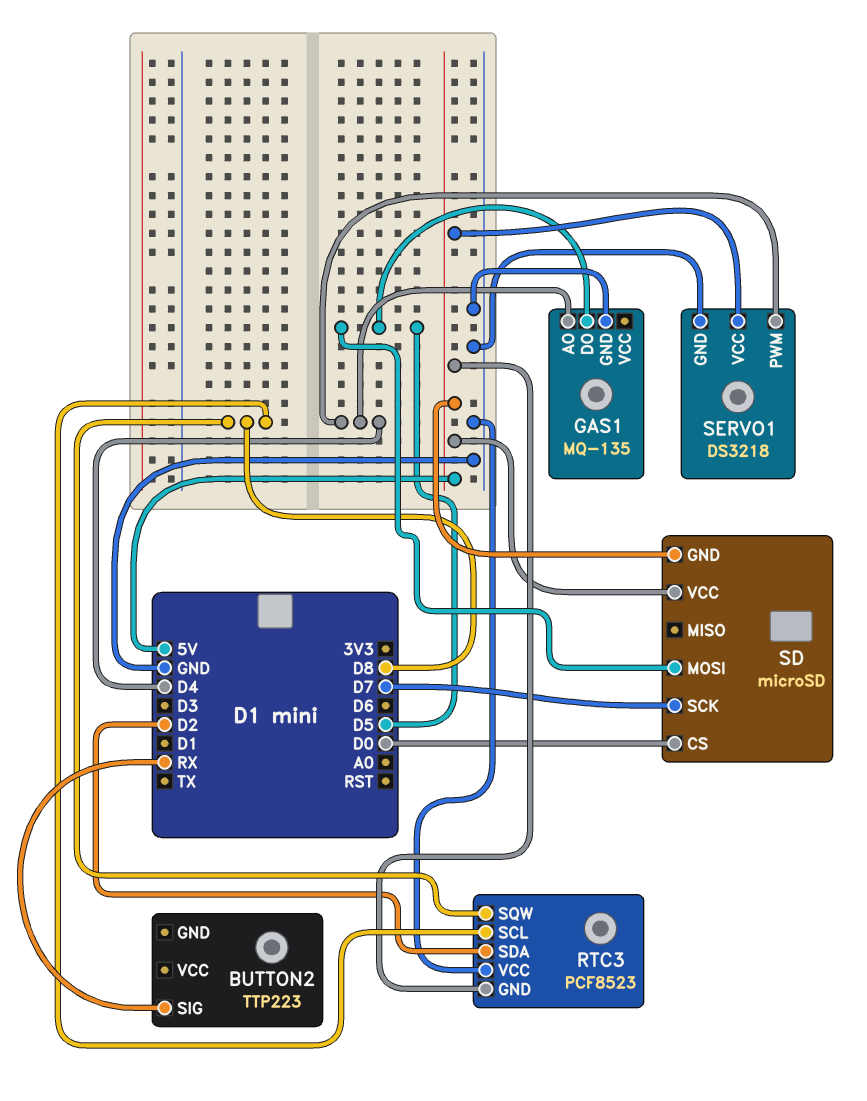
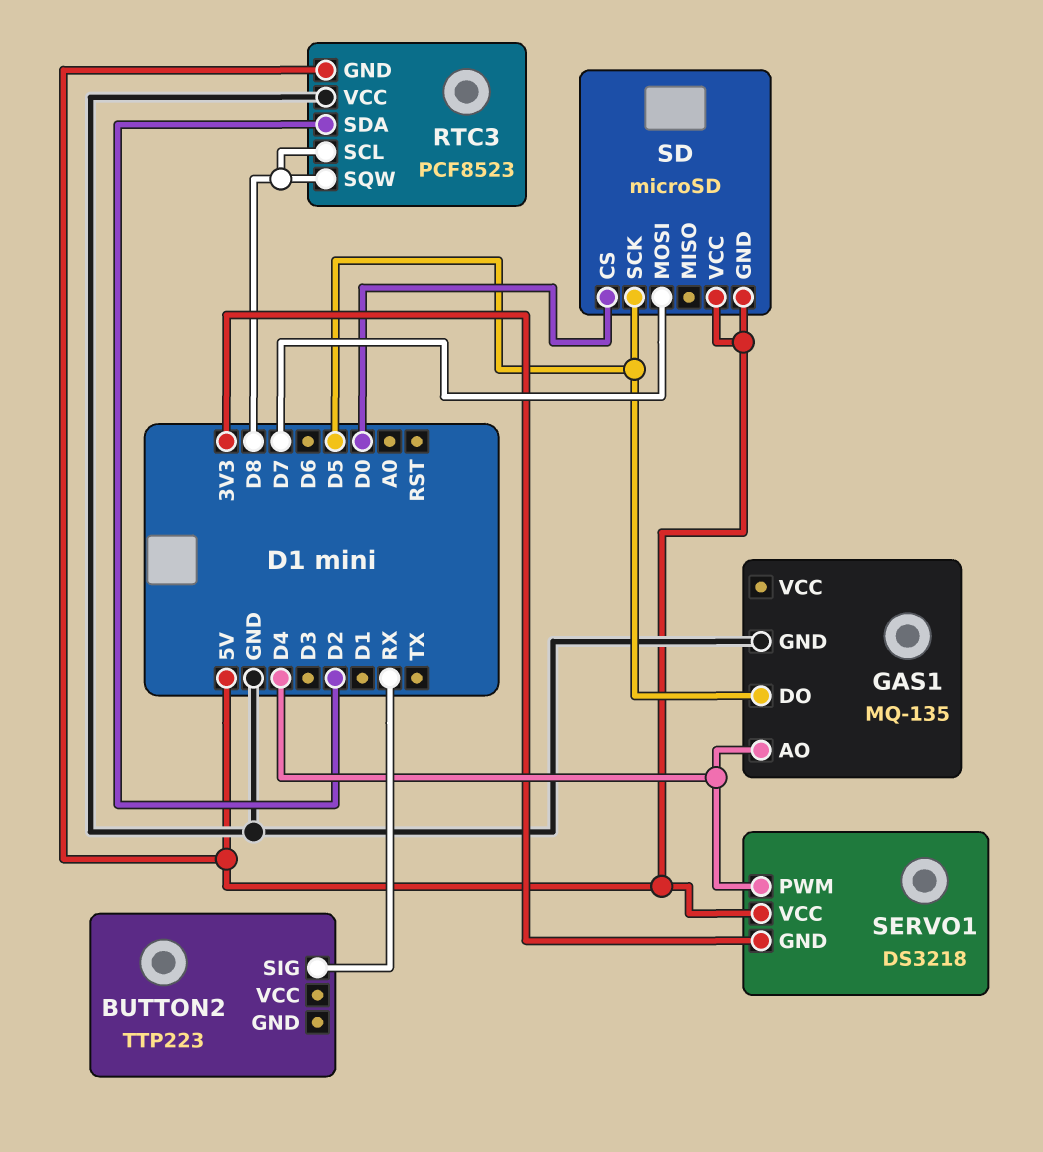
SD pin MOSI: D5 -> D7
SD pin SCK: D7 -> D5
SERVO1 pin GND: GND -> 3V3

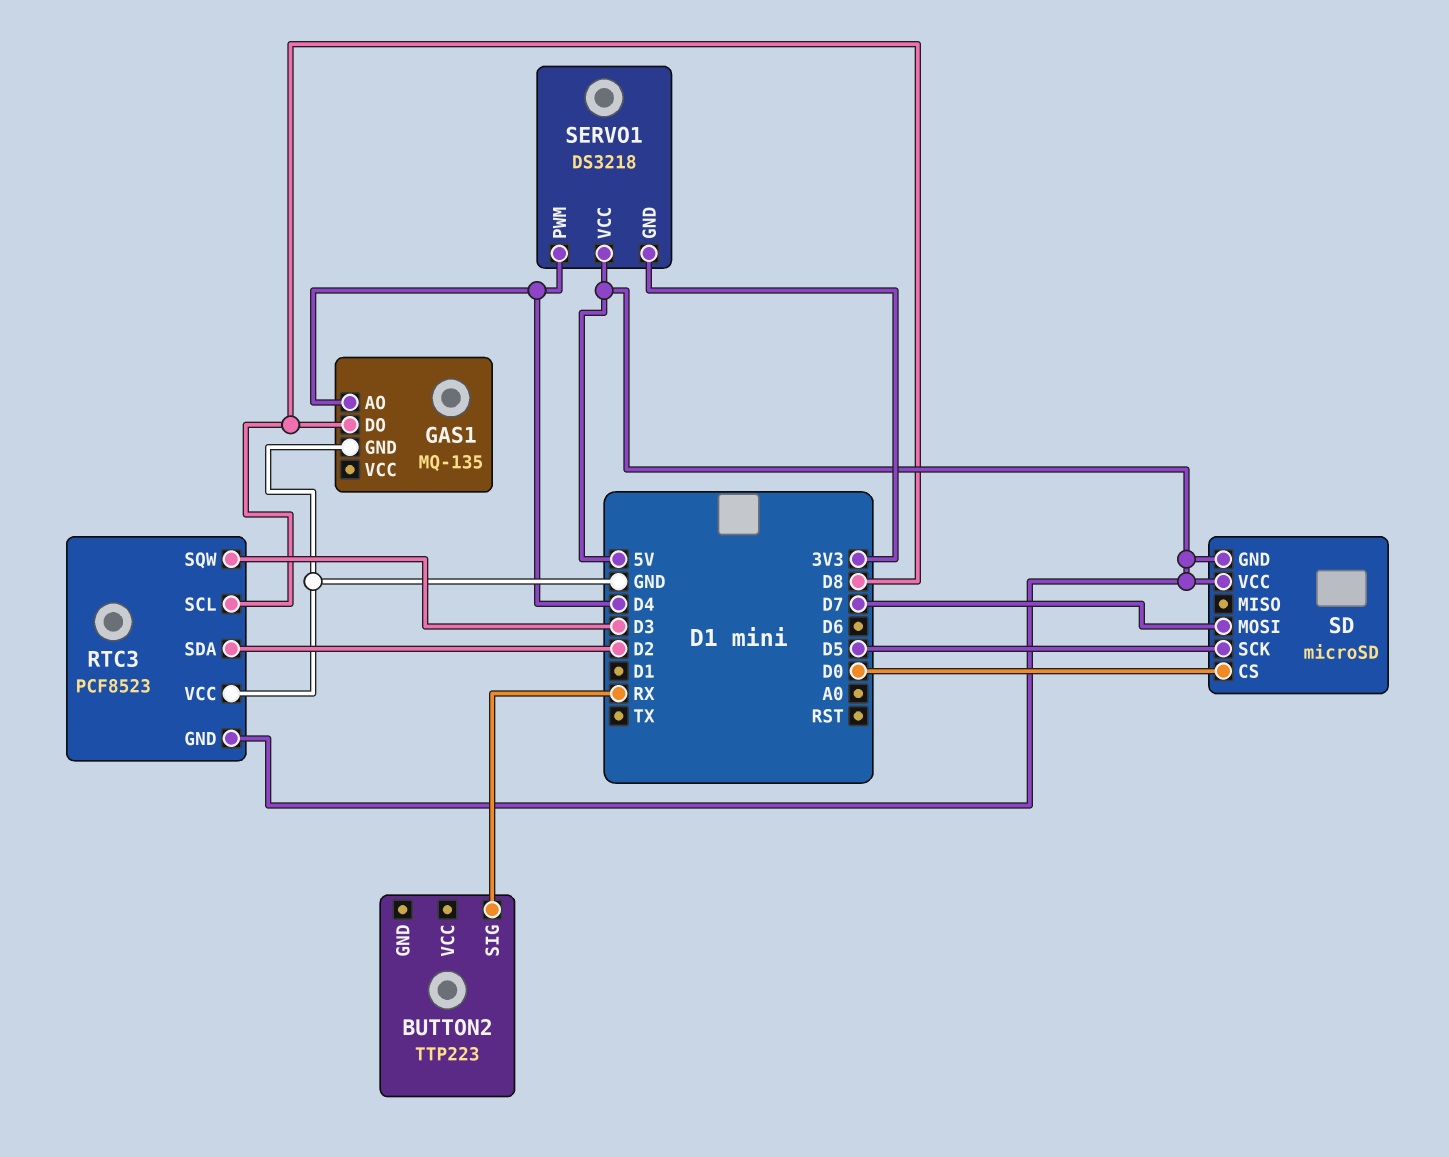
GAS1 pin DO: D5 -> D8
RTC3 pin SQW: D8 -> D3

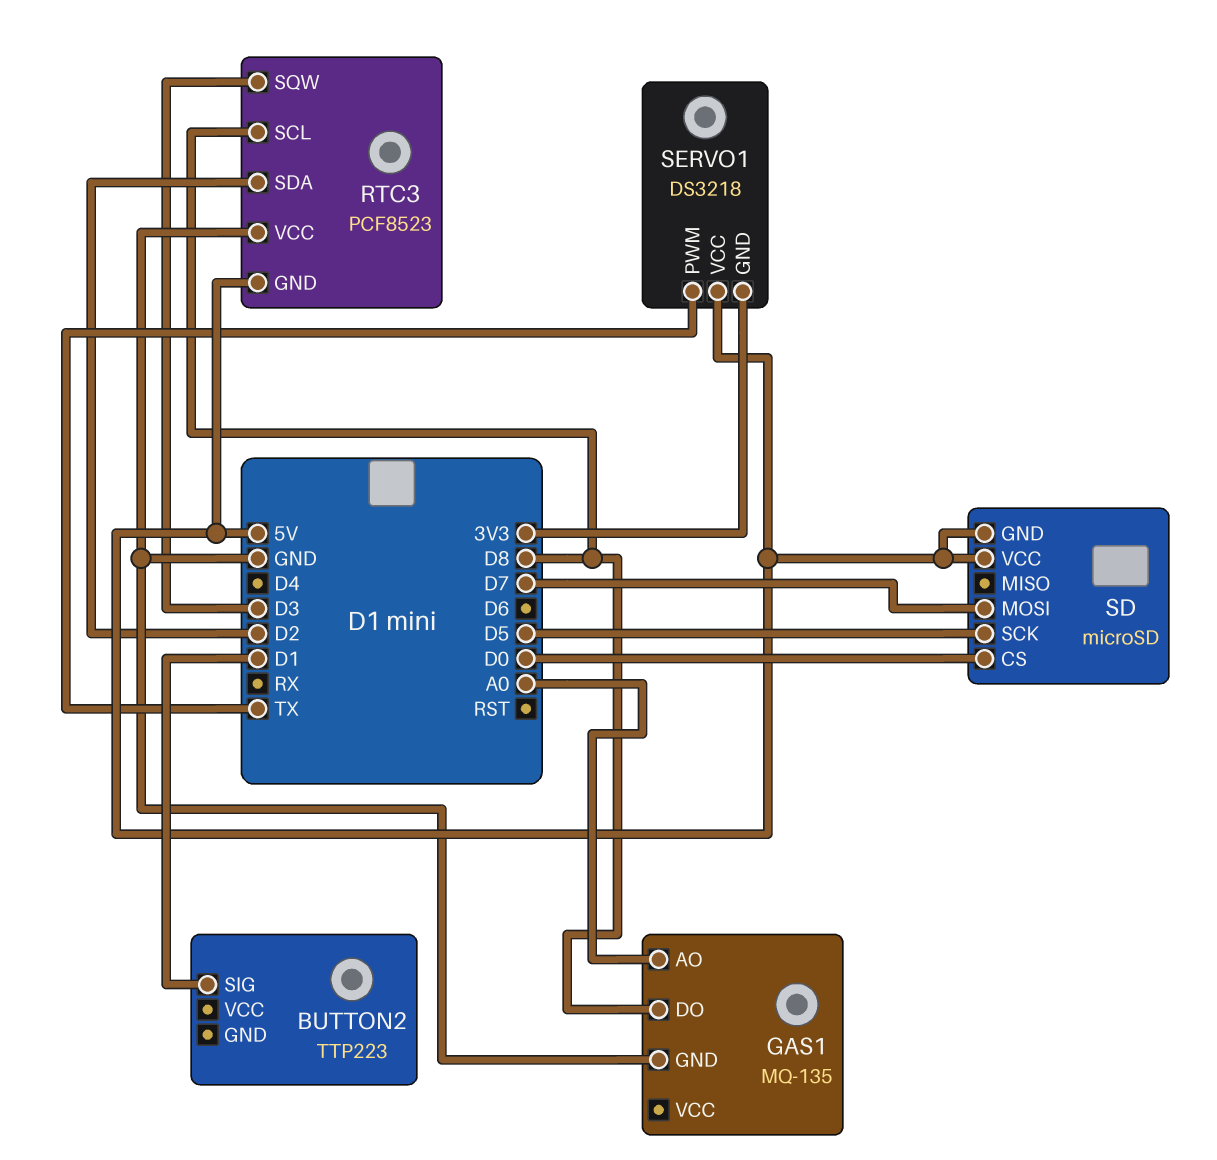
BUTTON2 pin SIG: RX -> D1
GAS1 pin AO: D4 -> A0
SERVO1 pin PWM: D4 -> TX

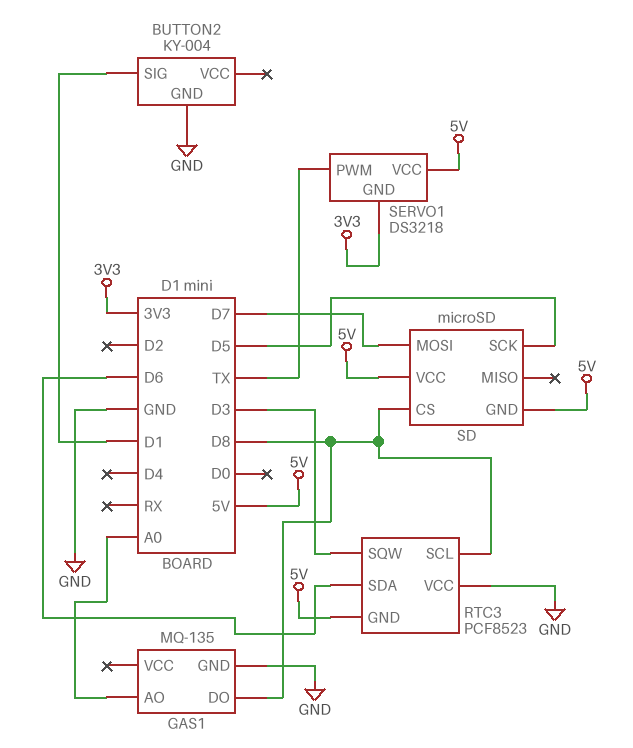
BUTTON2: TTP223 -> KY-004
BUTTON2 pin GND: none -> GND
RTC3 pin SDA: D2 -> D6
SD pin CS: D0 -> D8

